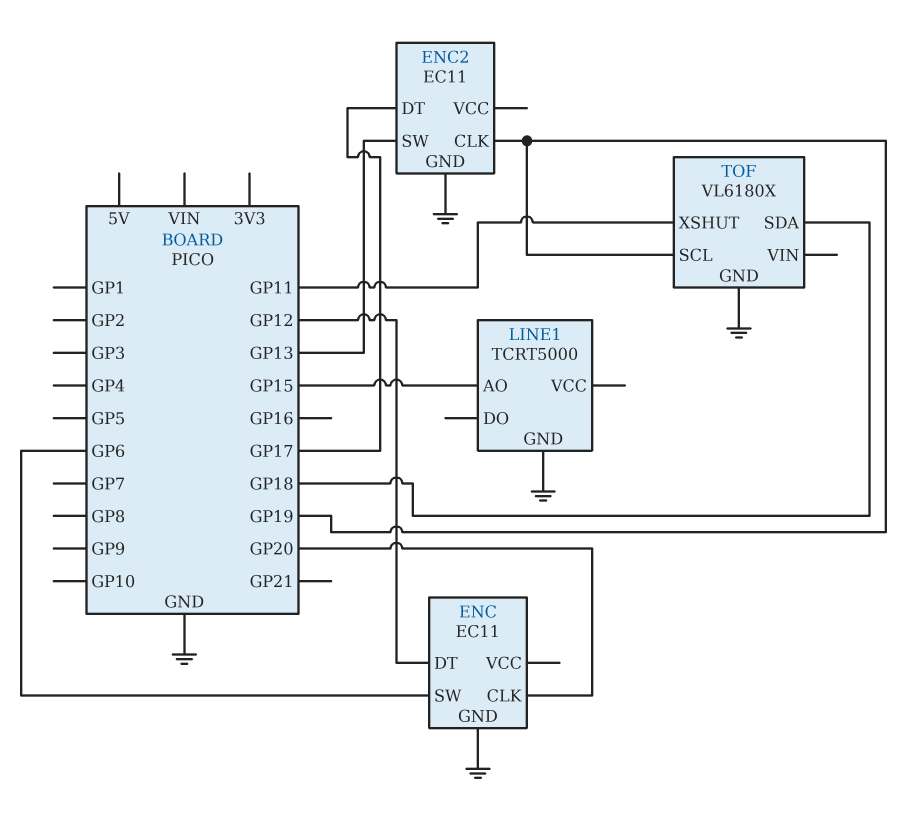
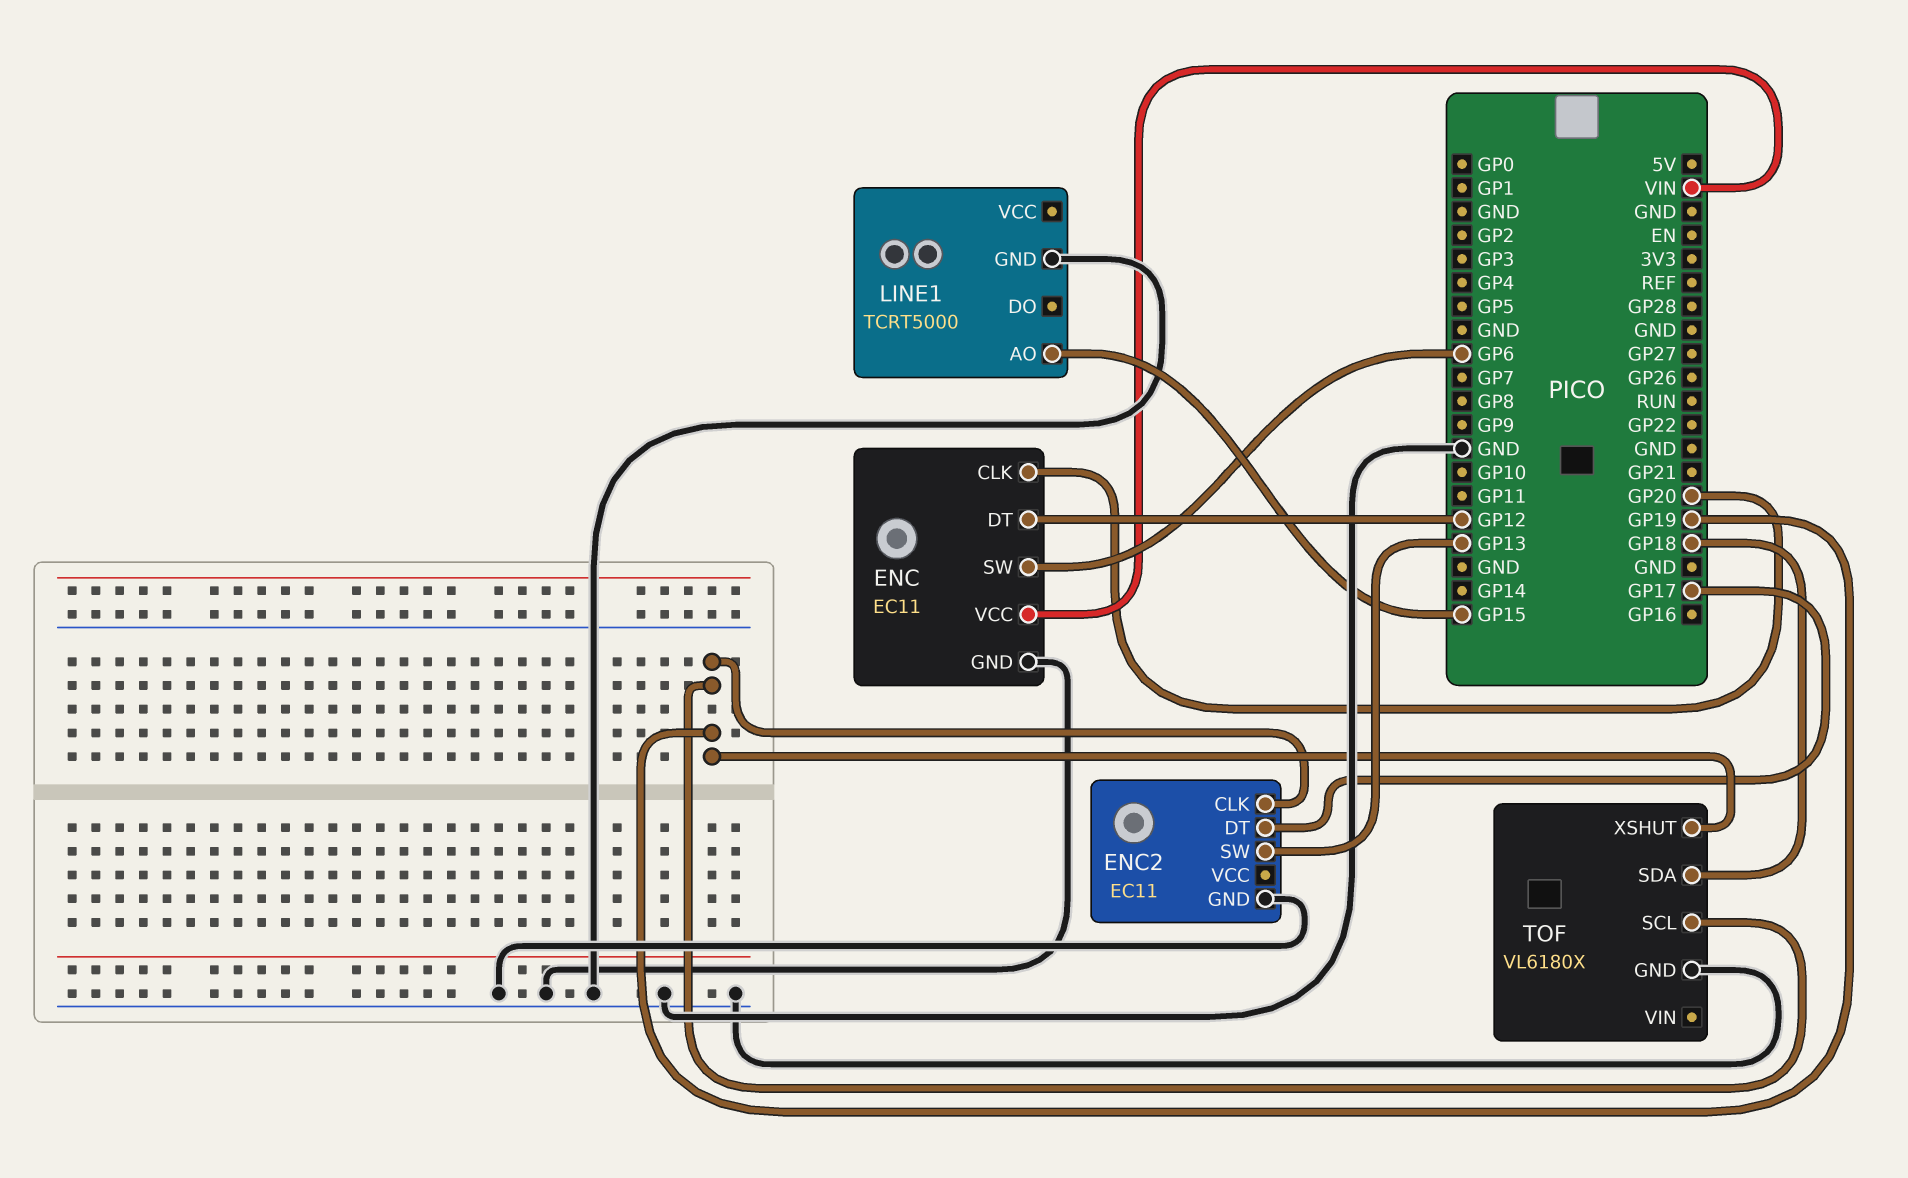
ENC pin VCC: none -> VIN
TOF pin XSHUT: GP11 -> GP19

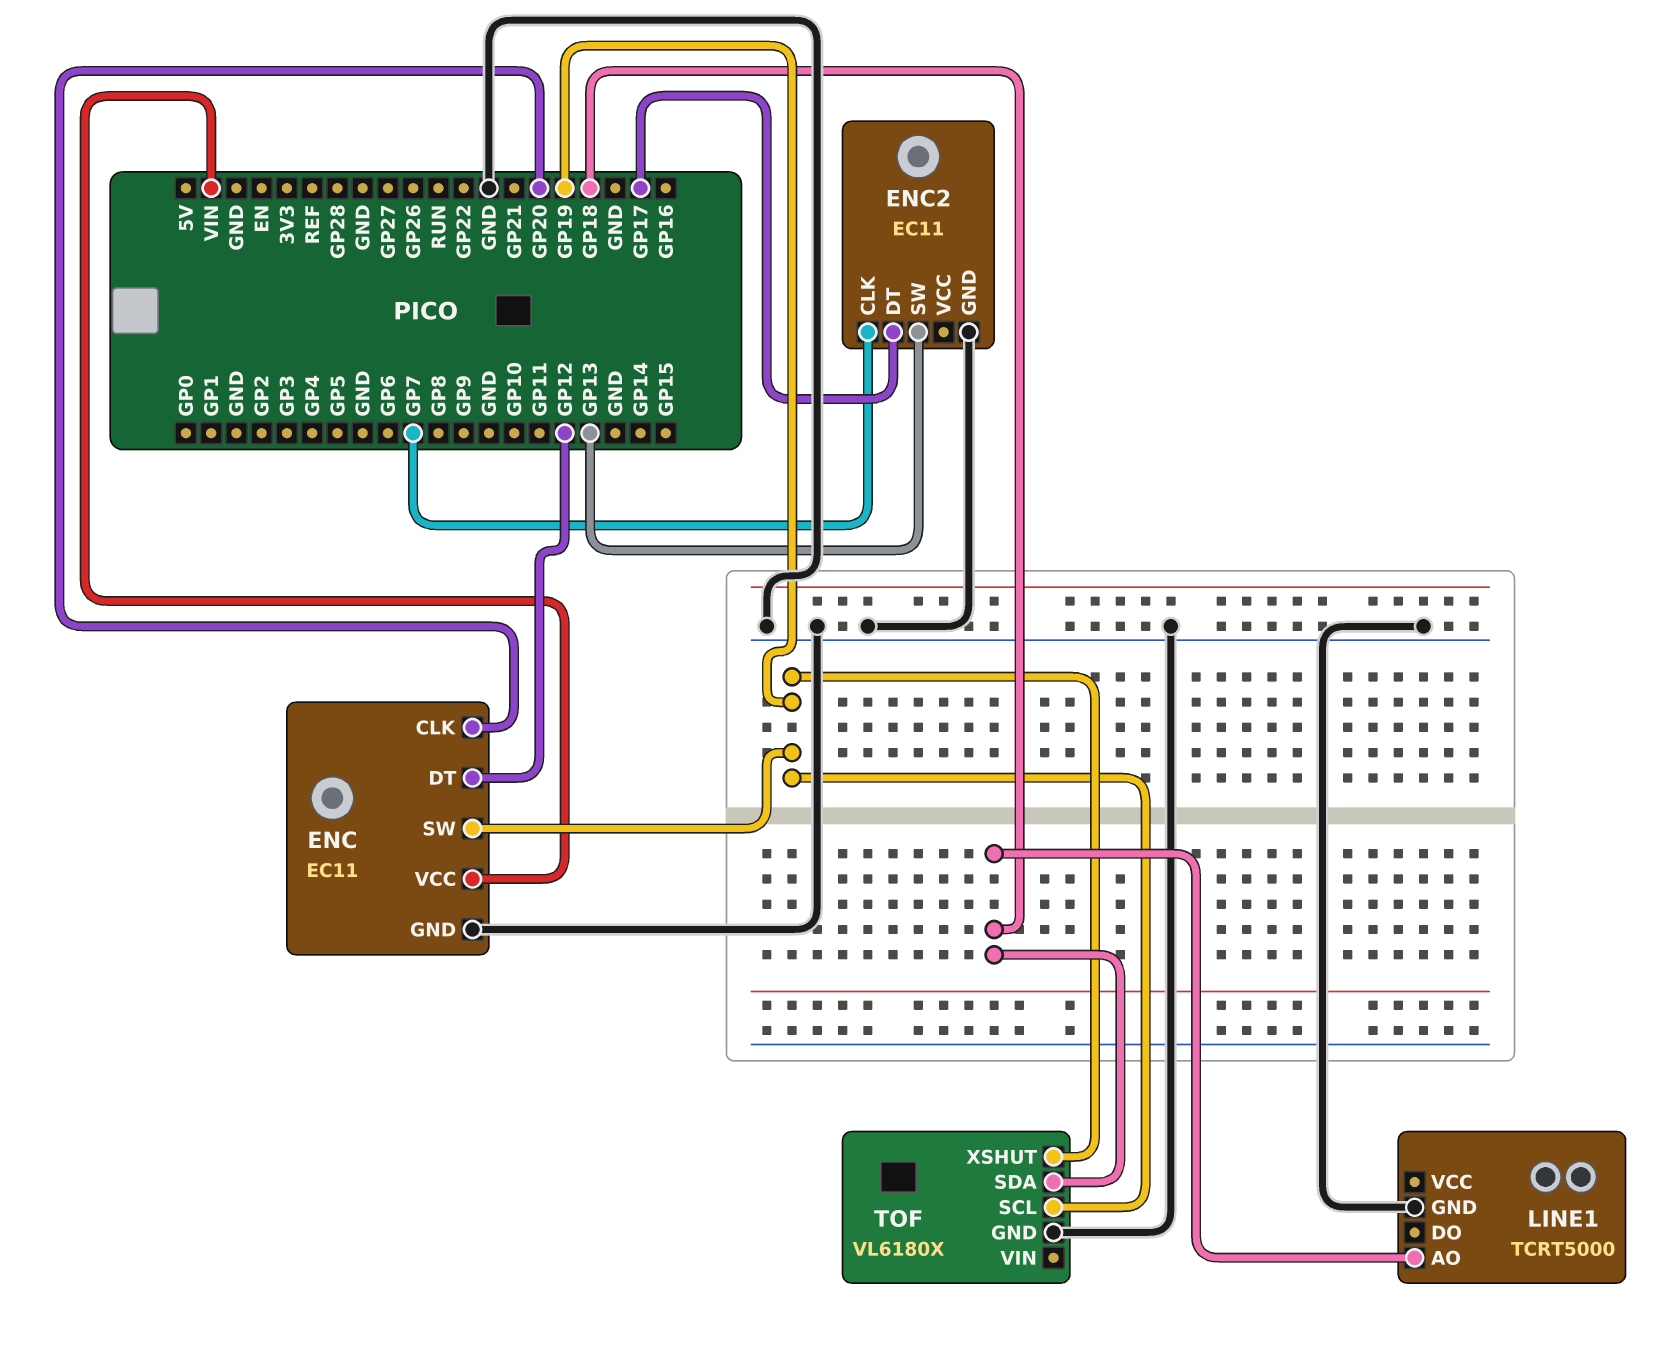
ENC pin SW: GP6 -> GP19
ENC2 pin CLK: GP19 -> GP7
LINE1 pin AO: GP15 -> GP18

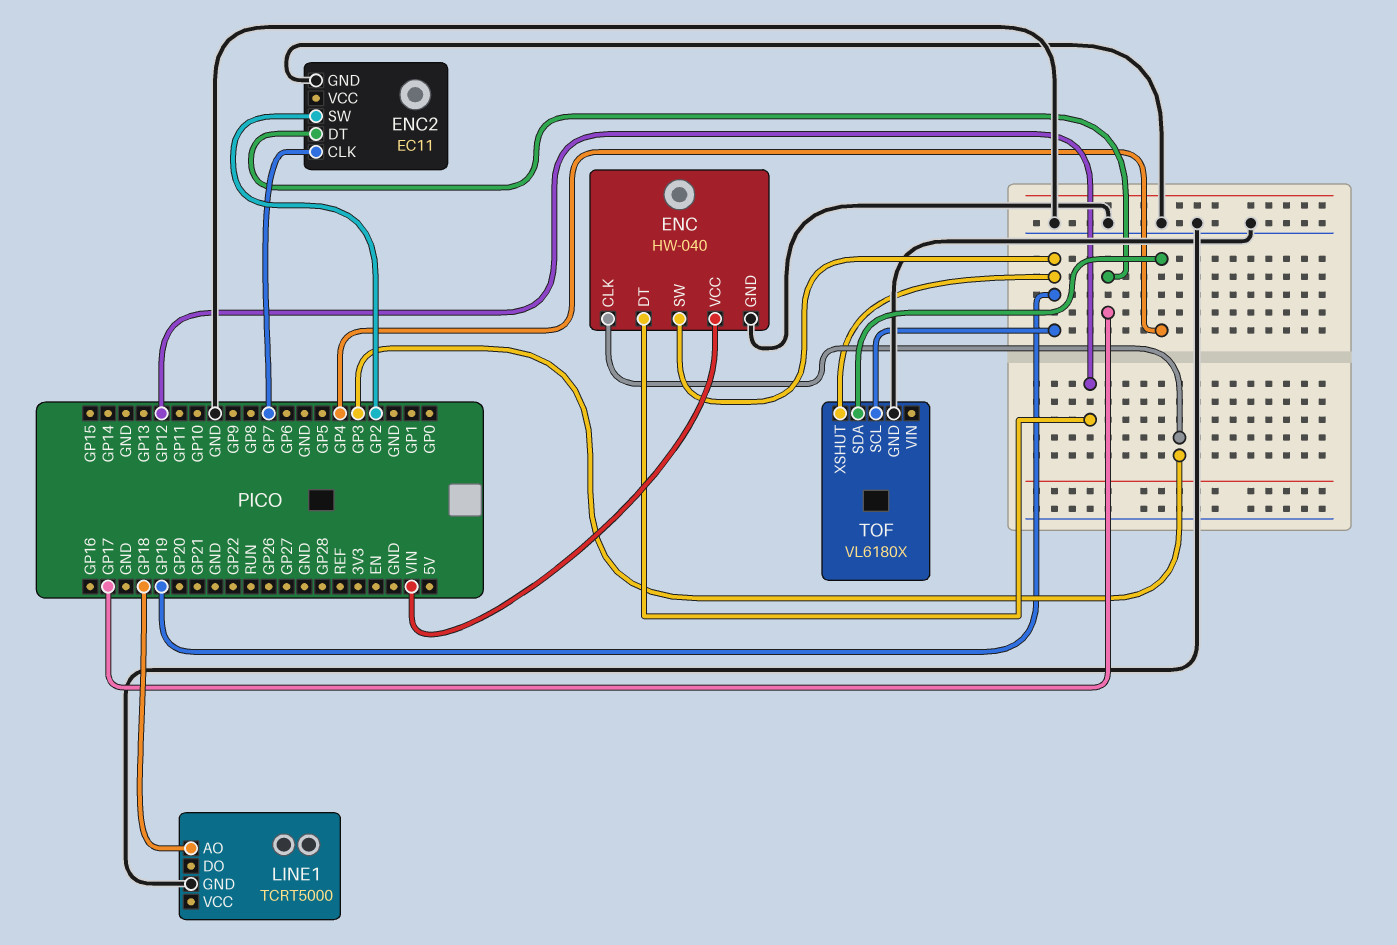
ENC: EC11 -> HW-040
ENC pin CLK: GP20 -> GP3
ENC2 pin SW: GP13 -> GP2
TOF pin SDA: GP18 -> GP4

